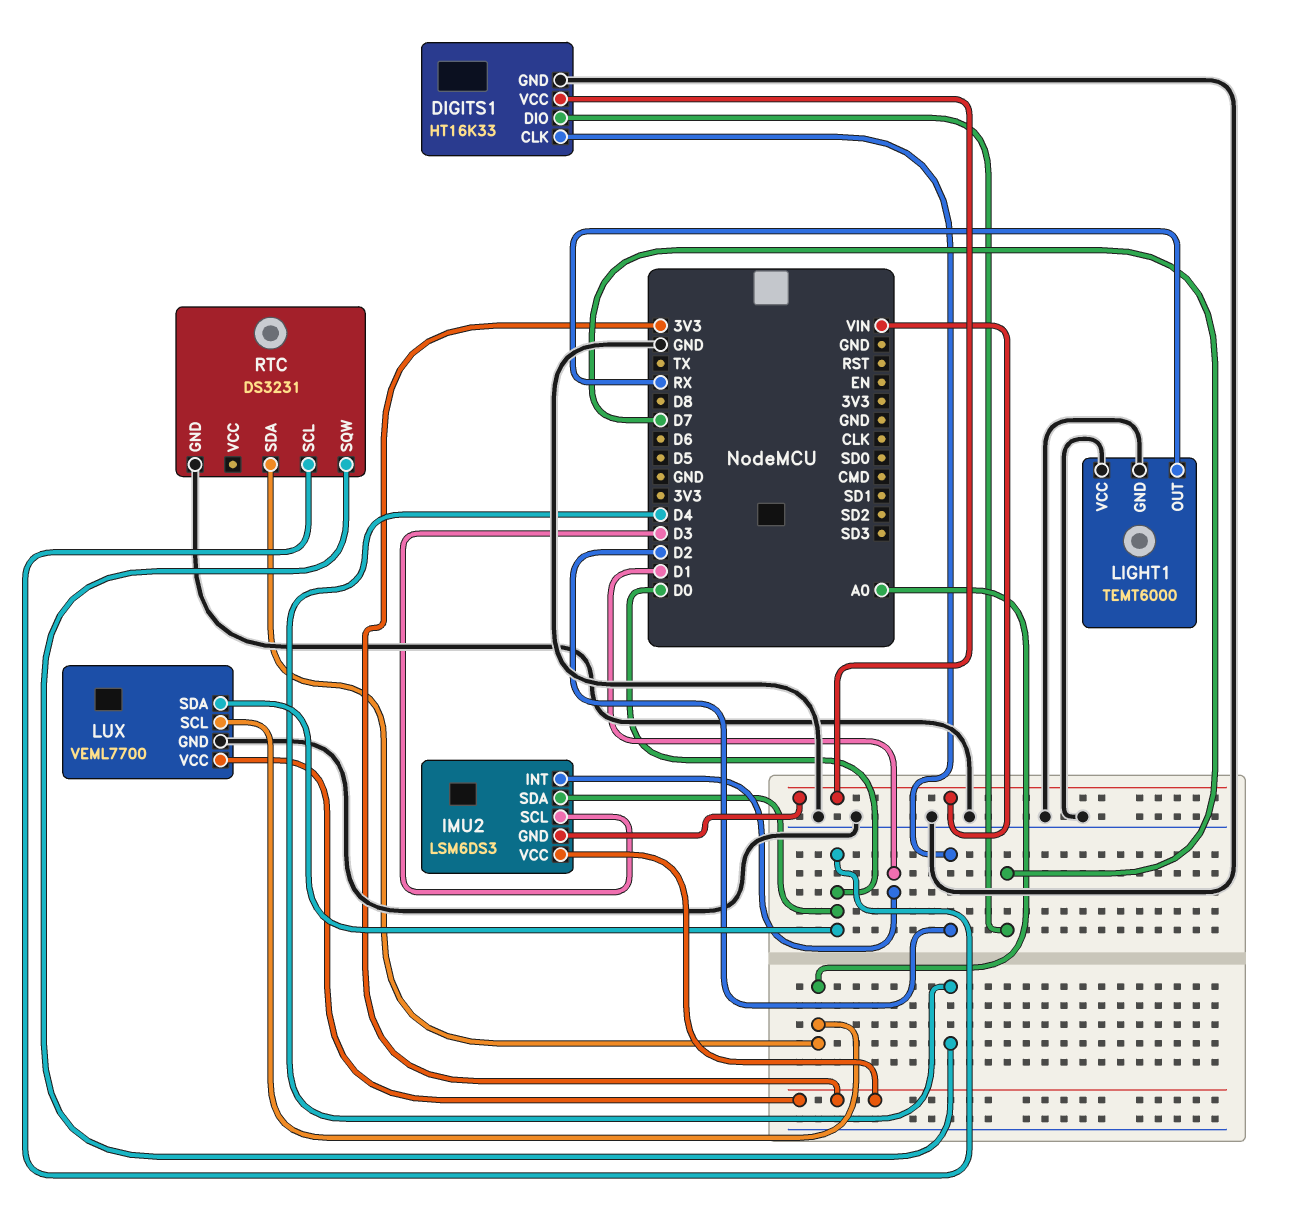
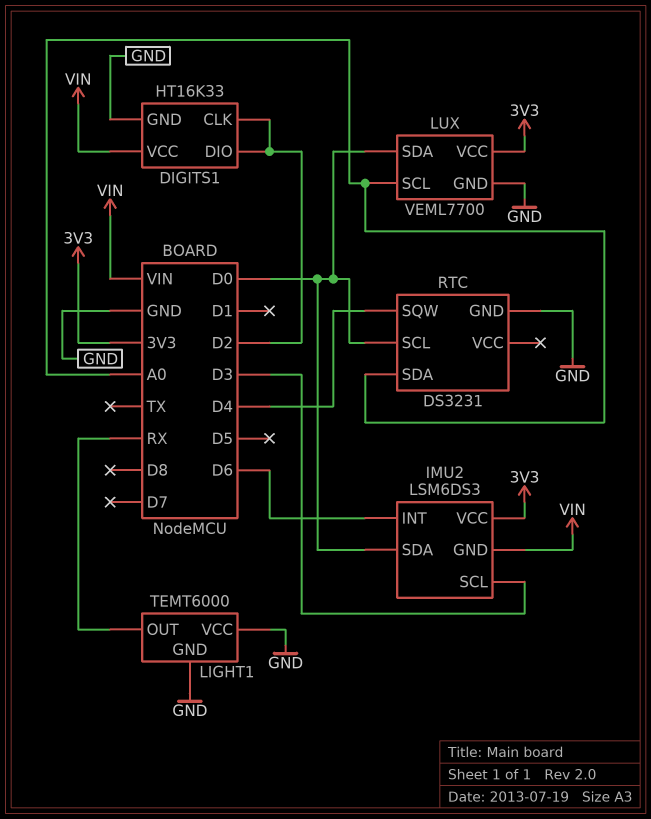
DIGITS1 pin DIO: D7 -> D2
IMU2 pin INT: D1 -> D6

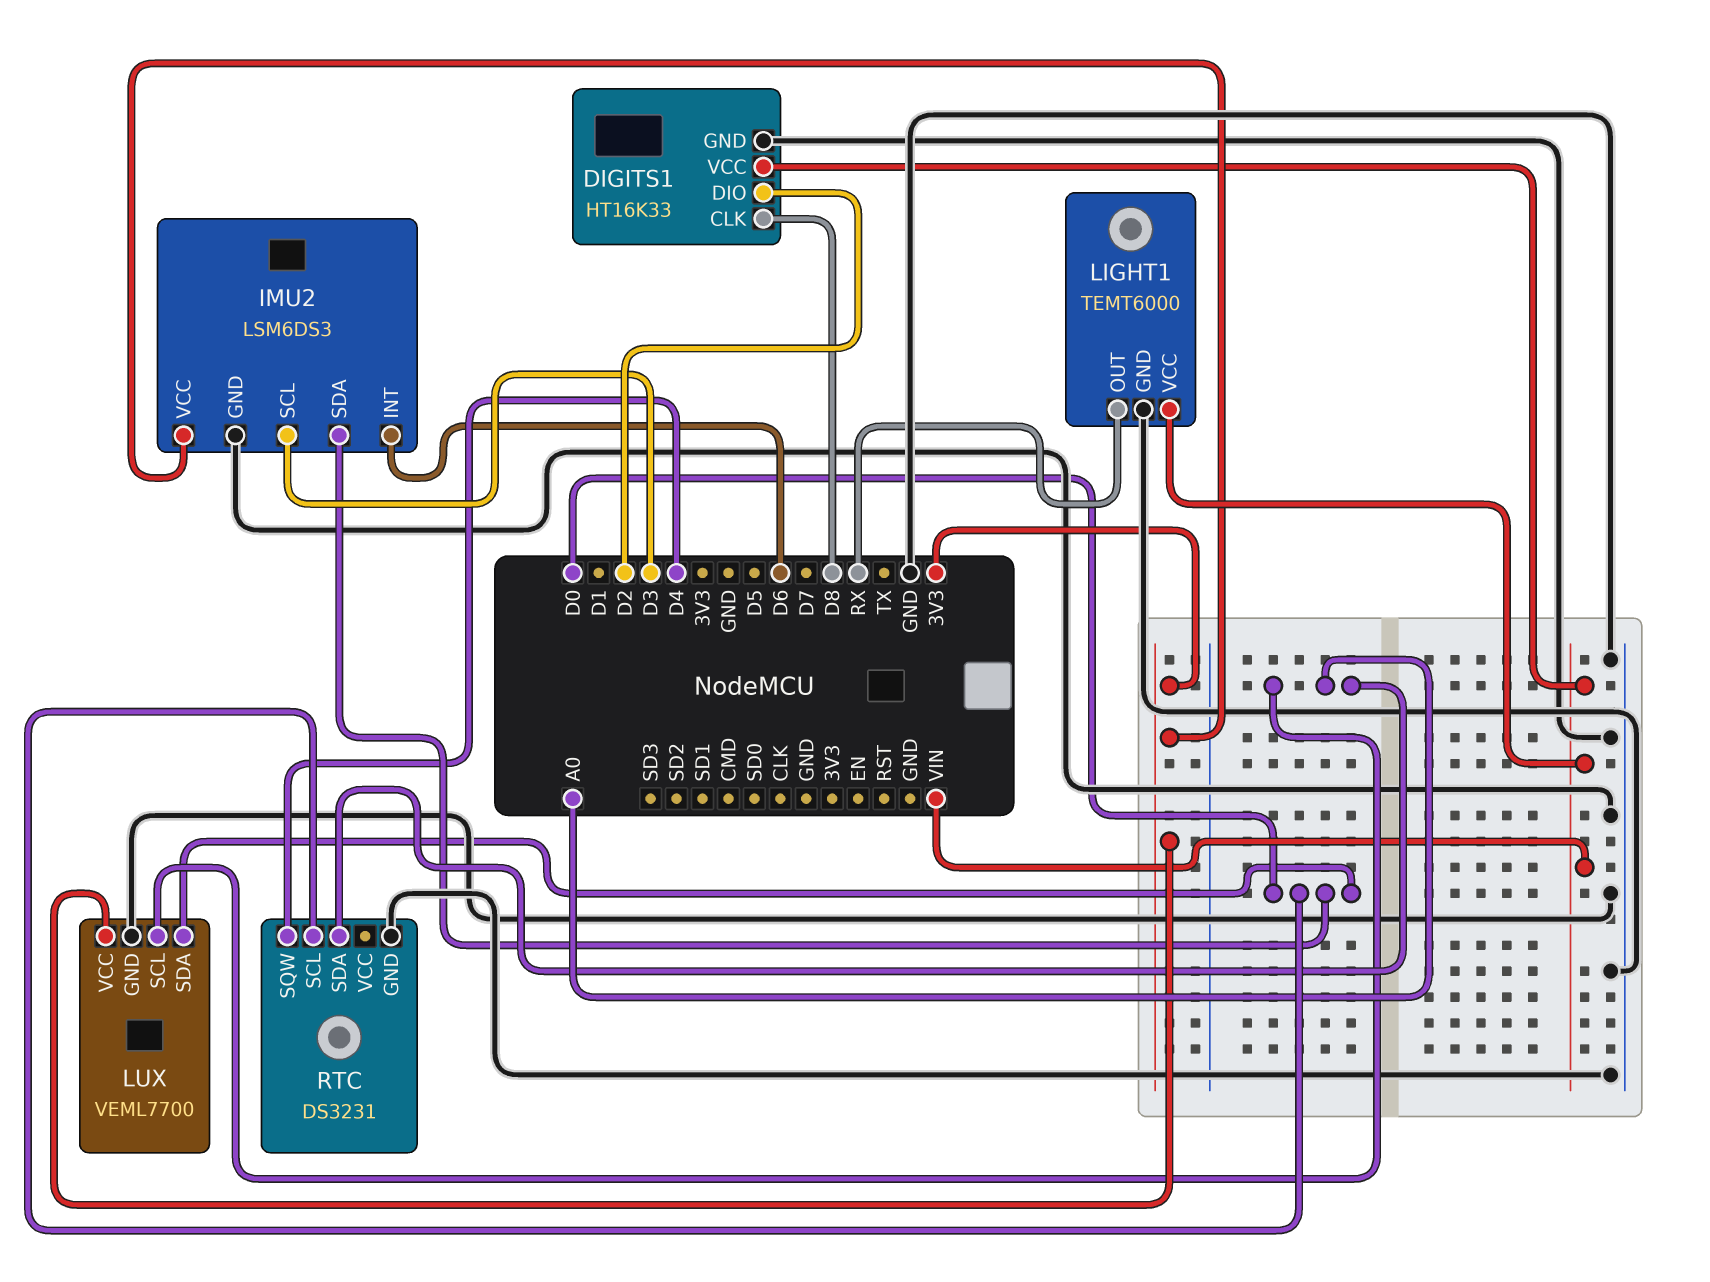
DIGITS1 pin CLK: D2 -> D8
IMU2 pin GND: VIN -> GND
LIGHT1 pin VCC: GND -> VIN

